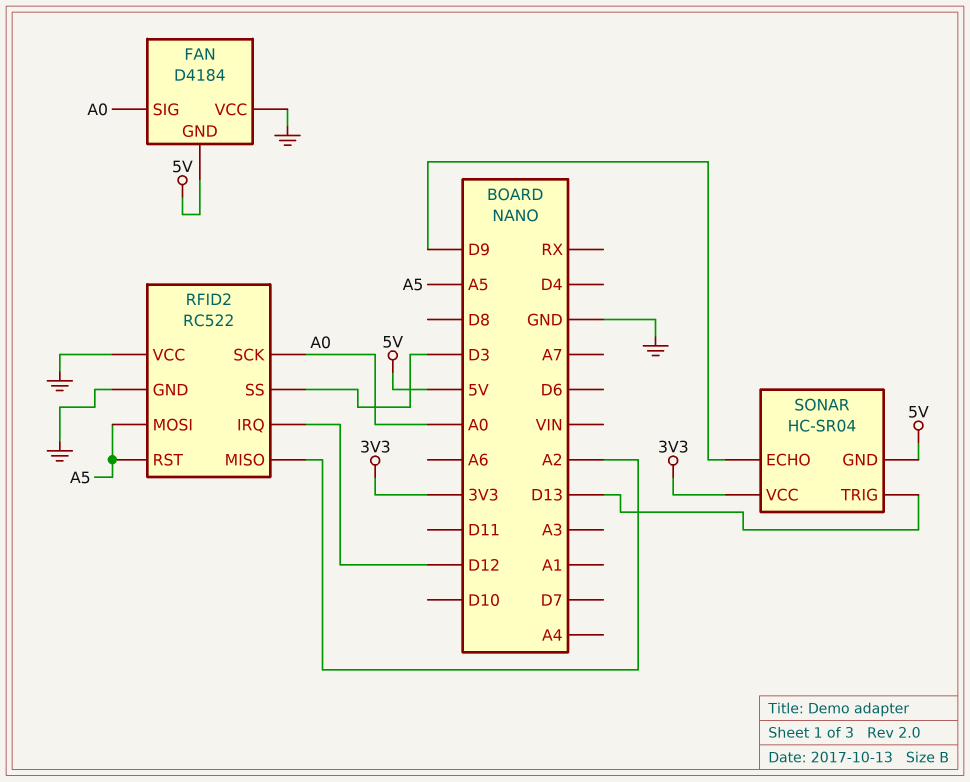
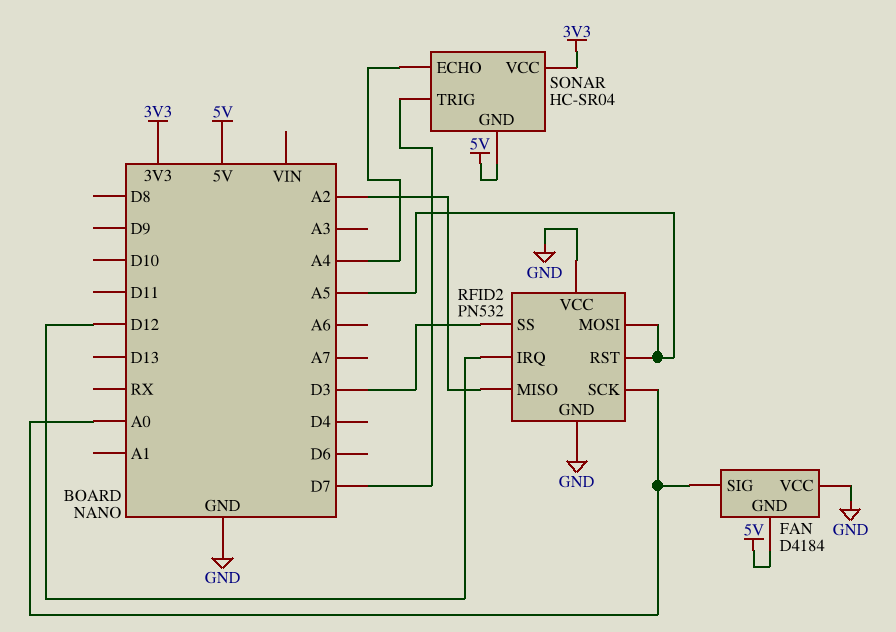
RFID2: RC522 -> PN532
SONAR pin ECHO: D9 -> A4
SONAR pin TRIG: D13 -> D7

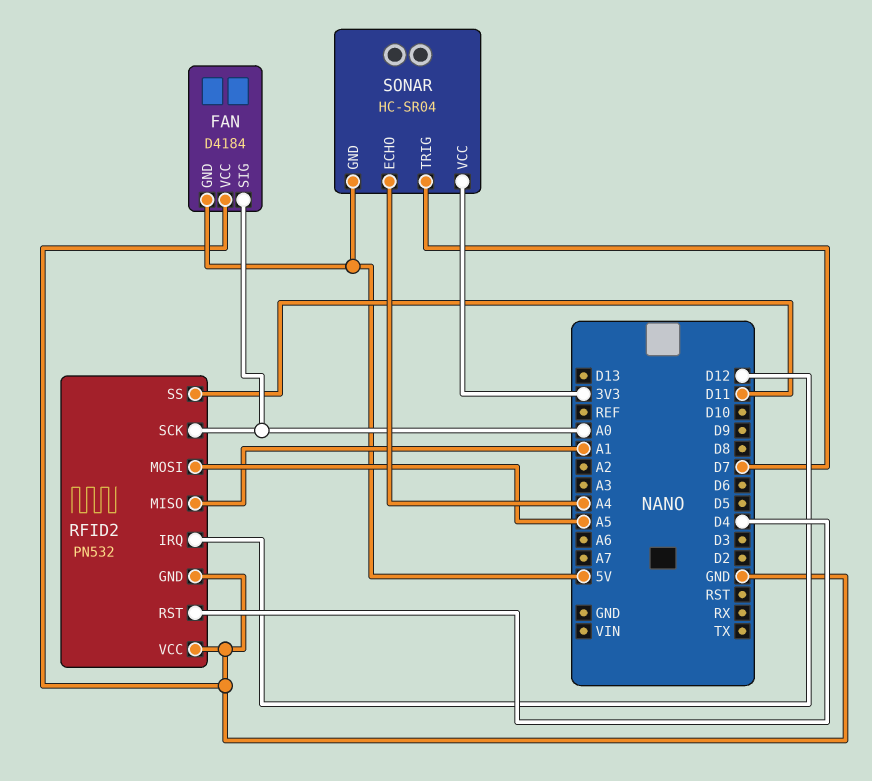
RFID2 pin MISO: A2 -> A1
RFID2 pin RST: A5 -> D4
RFID2 pin SS: D3 -> D11

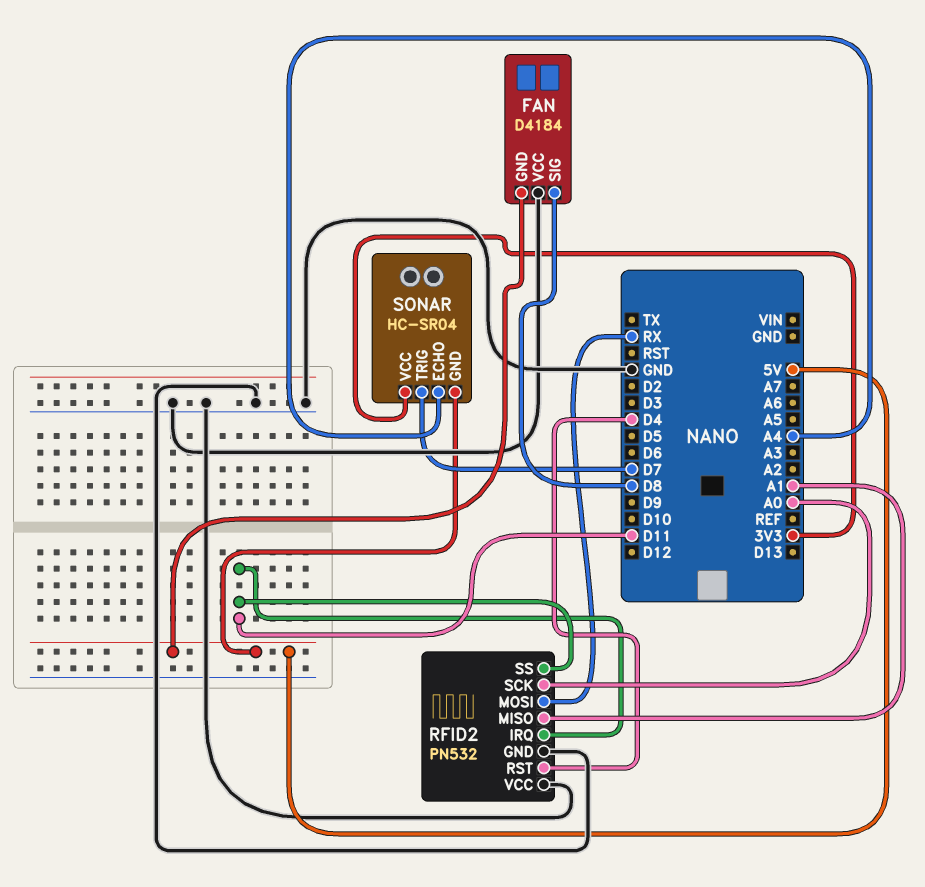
FAN pin SIG: A0 -> D8
RFID2 pin IRQ: D12 -> D11
RFID2 pin MOSI: A5 -> RX

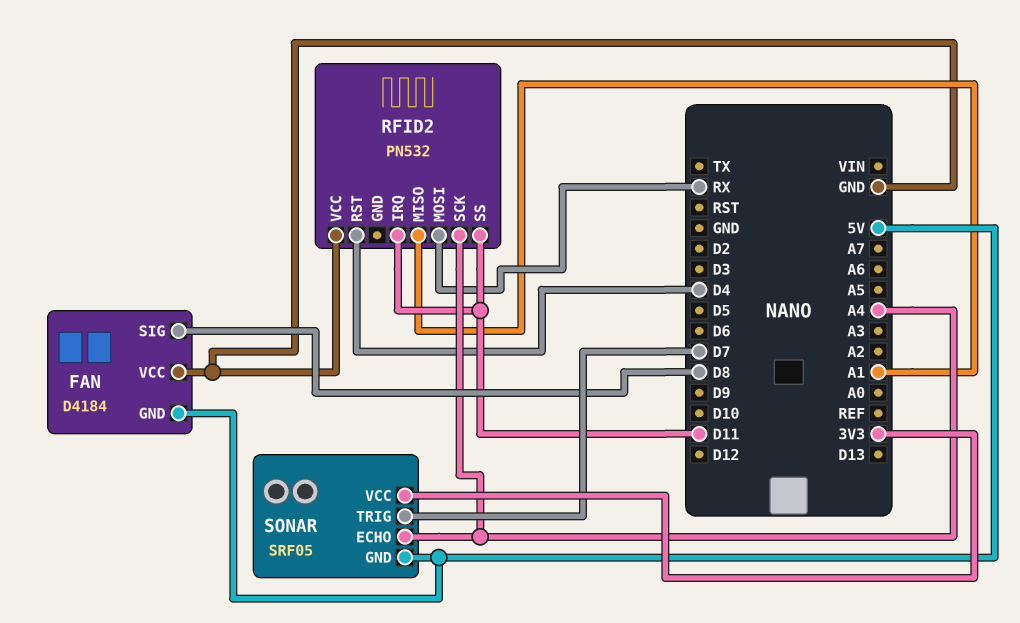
RFID2 pin GND: GND -> none
RFID2 pin SCK: A0 -> A4
SONAR: HC-SR04 -> SRF05

